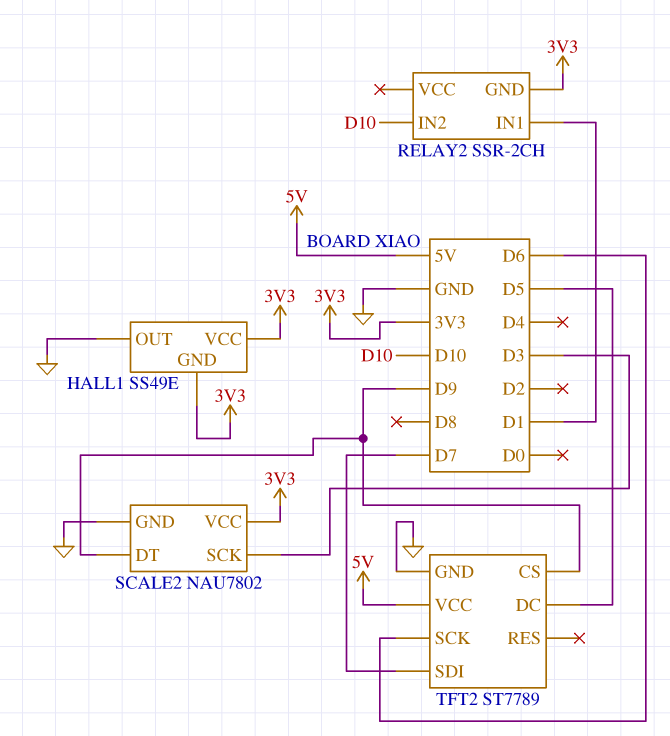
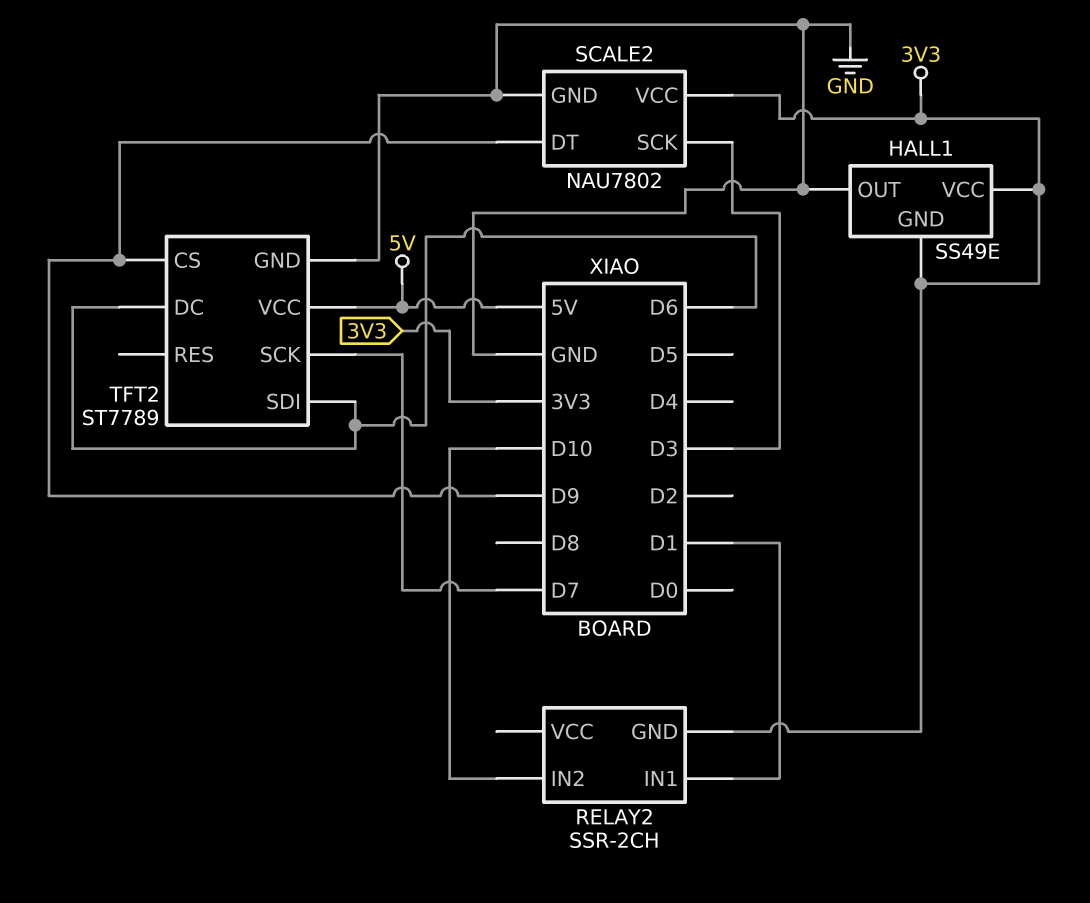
TFT2 pin DC: D5 -> D6
TFT2 pin SCK: D6 -> D7
TFT2 pin SDI: D7 -> D6

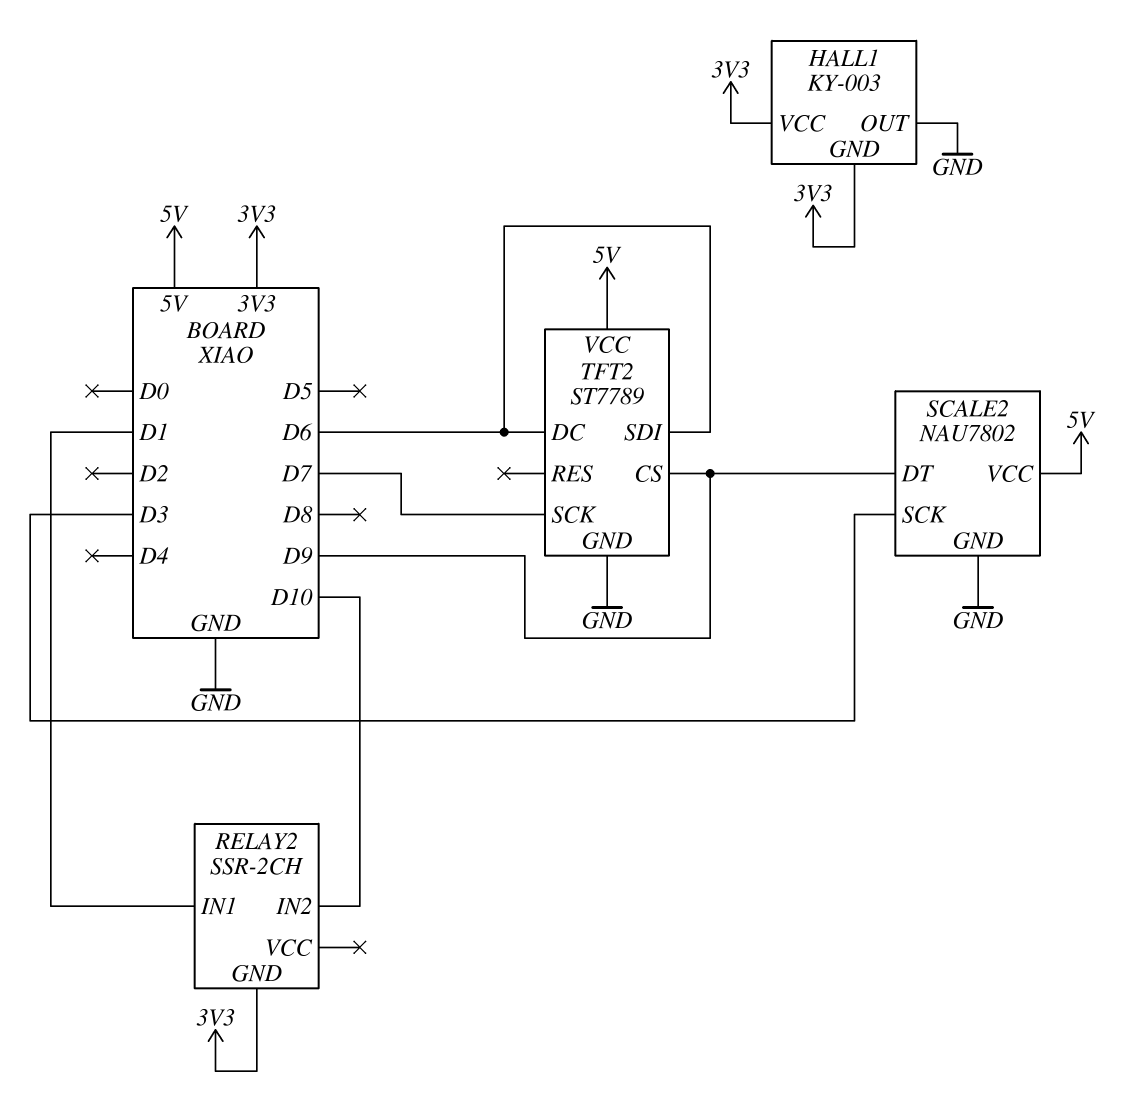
HALL1: SS49E -> KY-003
SCALE2 pin VCC: 3V3 -> 5V

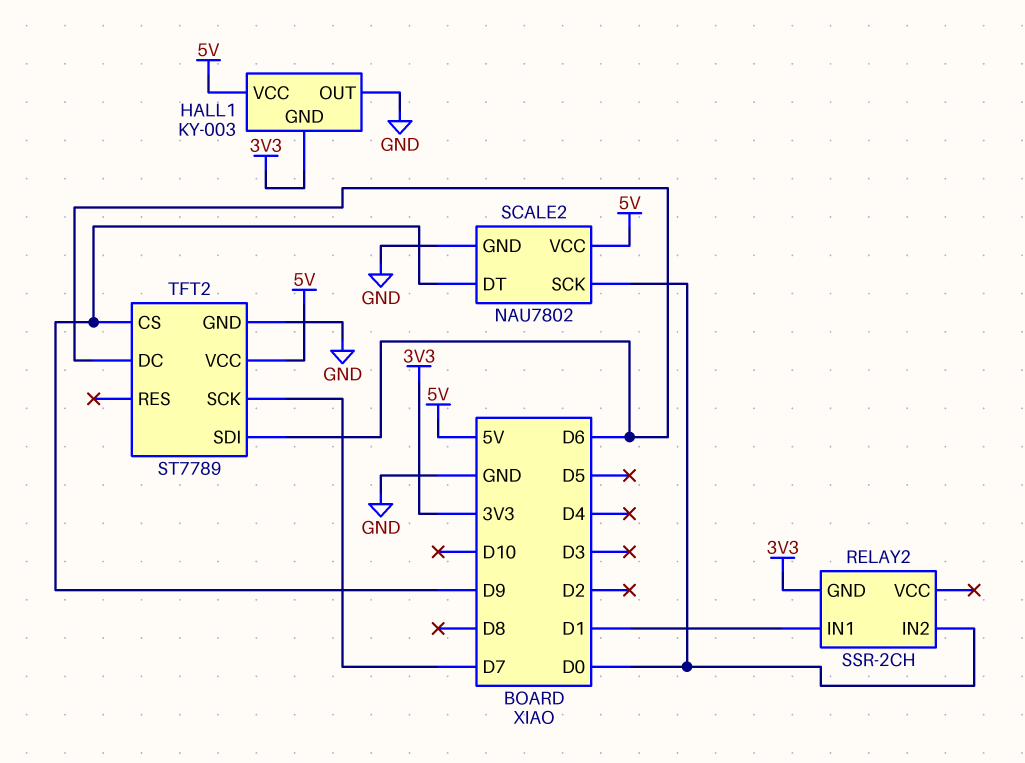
HALL1 pin VCC: 3V3 -> 5V
RELAY2 pin IN2: D10 -> D0
SCALE2 pin SCK: D3 -> D0

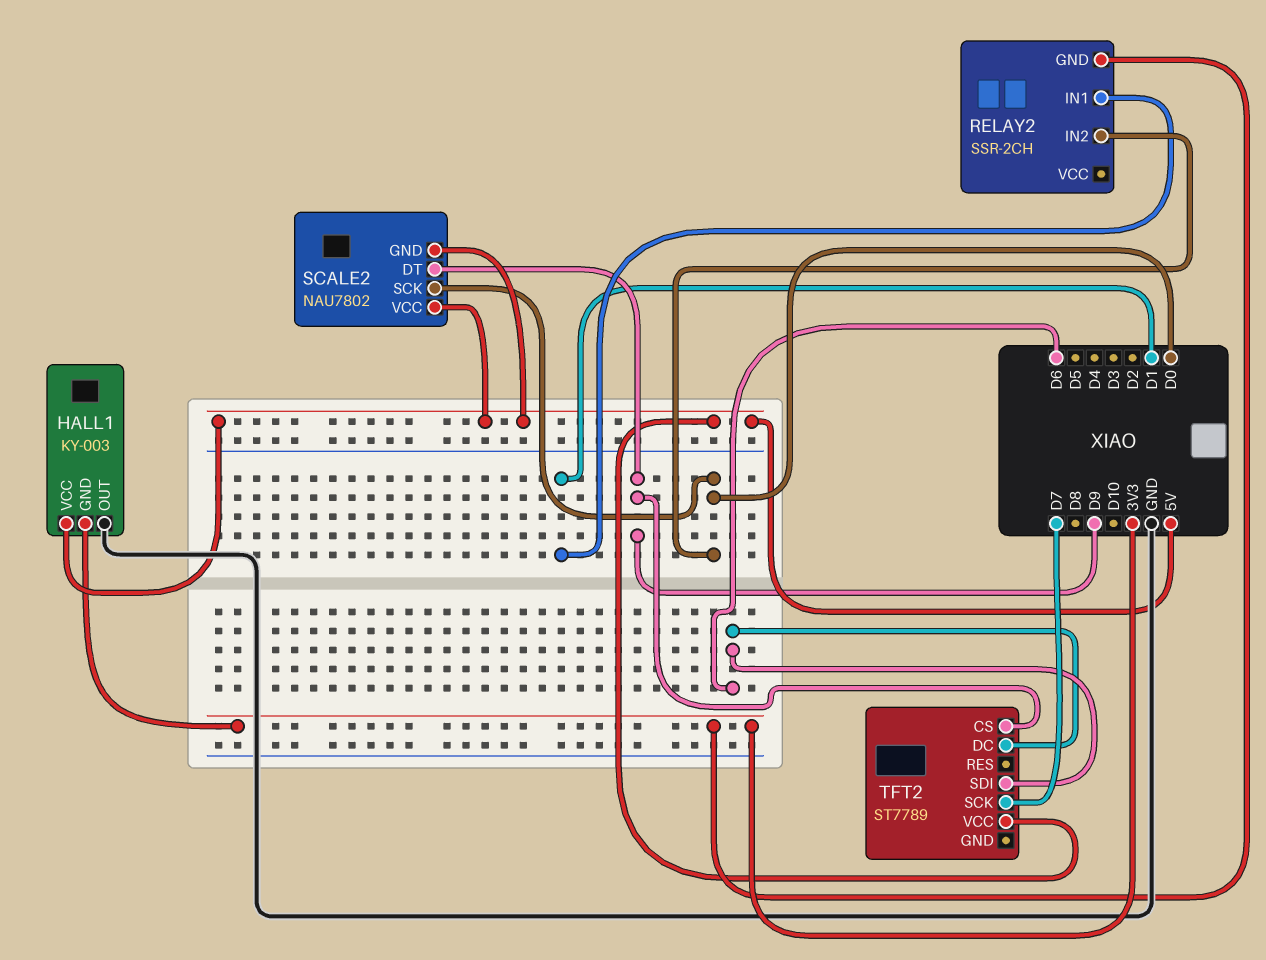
SCALE2 pin GND: GND -> 5V
TFT2 pin GND: GND -> none

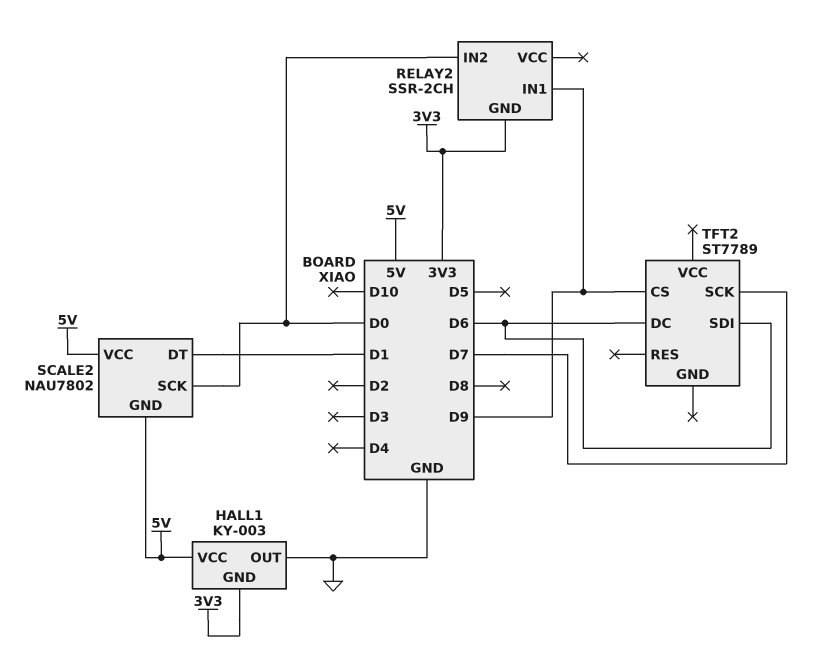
RELAY2 pin IN1: D1 -> D9
SCALE2 pin DT: D9 -> D1
TFT2 pin VCC: 5V -> none

